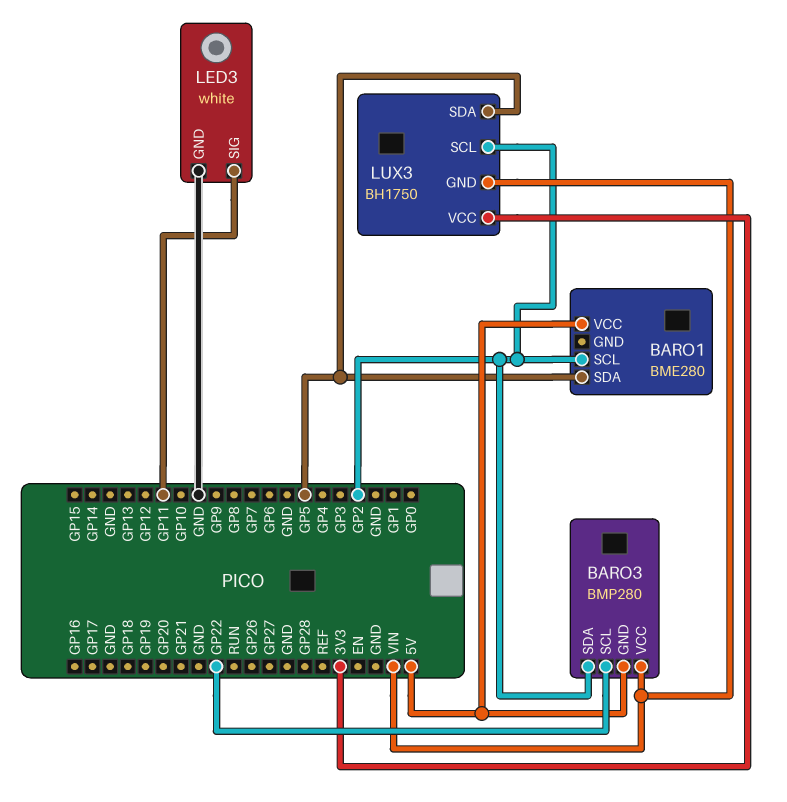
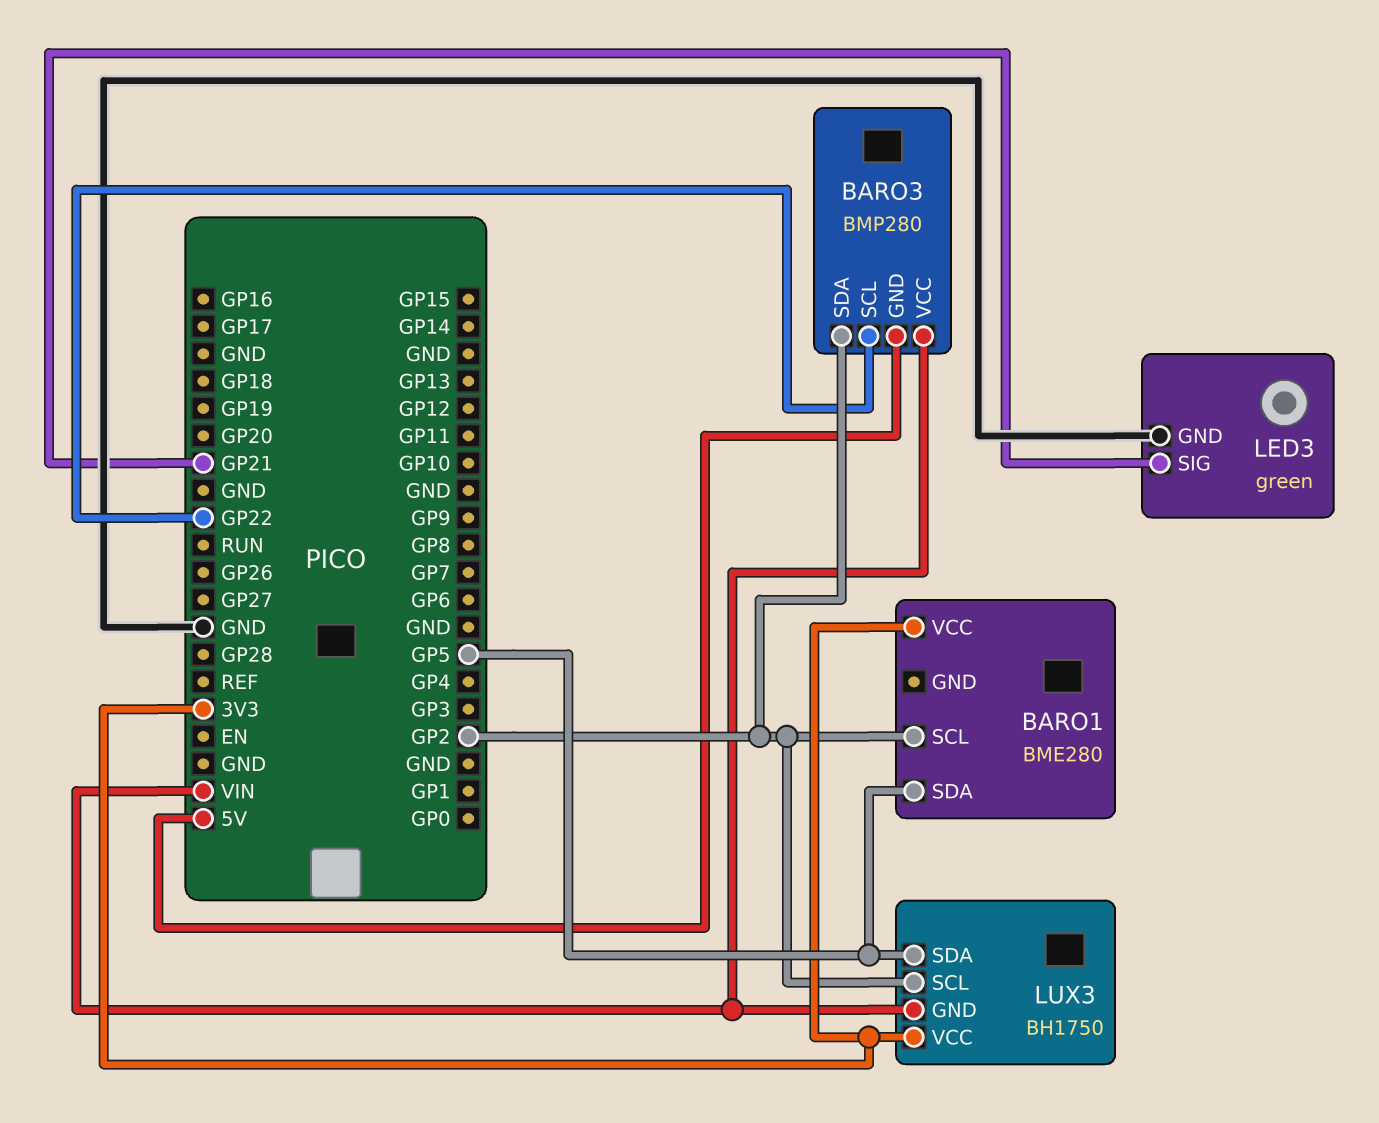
BARO1 pin VCC: 5V -> 3V3
LED3: white -> green
LED3 pin SIG: GP11 -> GP21

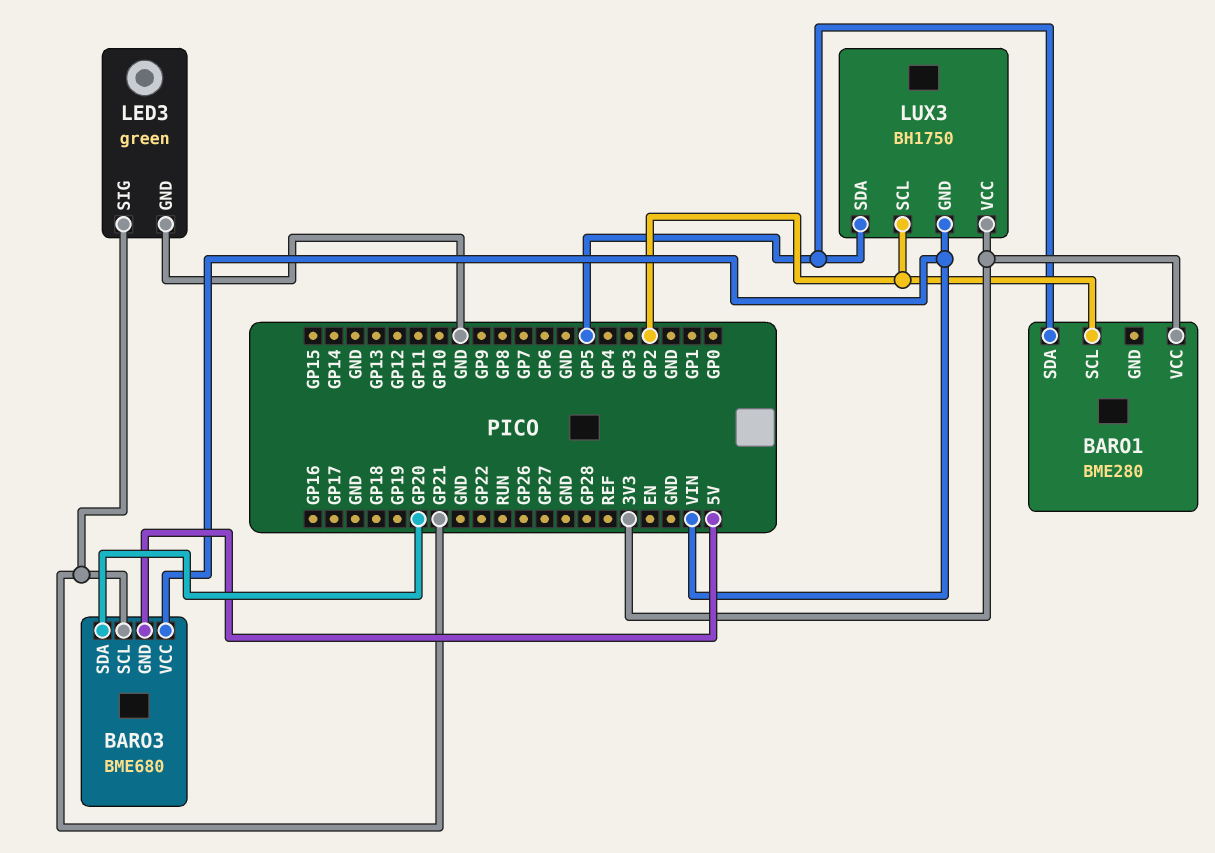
BARO3: BMP280 -> BME680
BARO3 pin SCL: GP22 -> GP21
BARO3 pin SDA: GP2 -> GP20

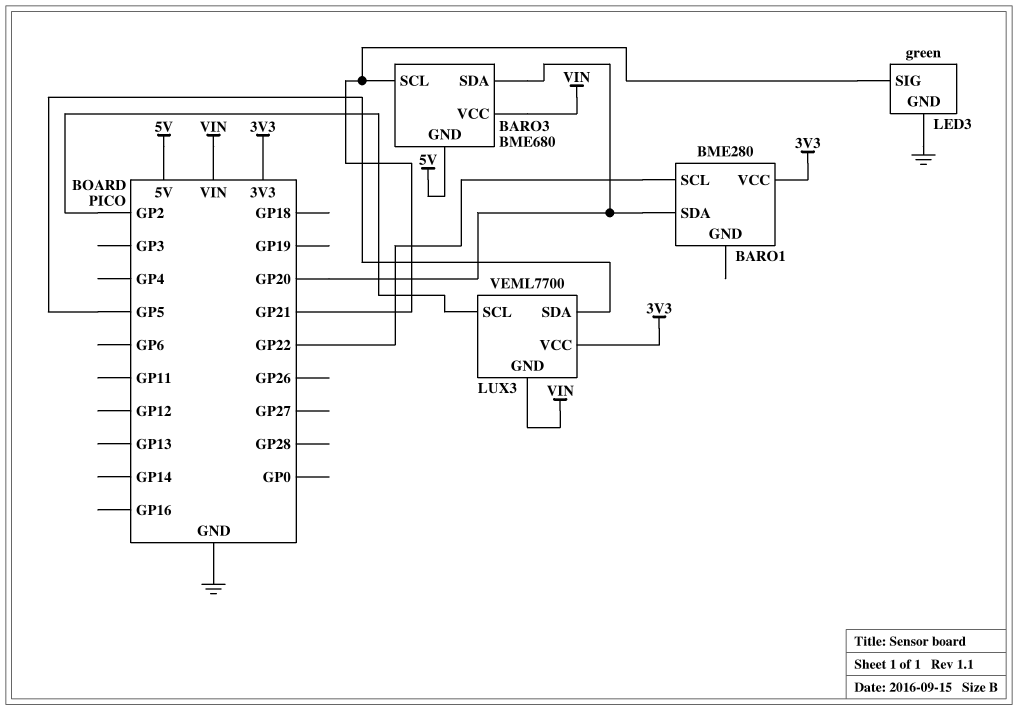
BARO1 pin SCL: GP2 -> GP22
BARO1 pin SDA: GP5 -> GP20
LUX3: BH1750 -> VEML7700

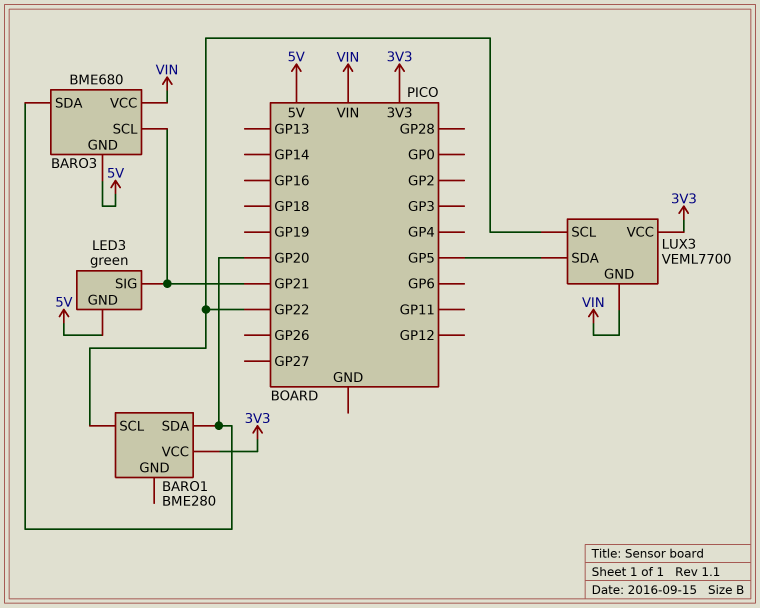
LED3 pin GND: GND -> 5V
LUX3 pin SCL: GP2 -> GP22

